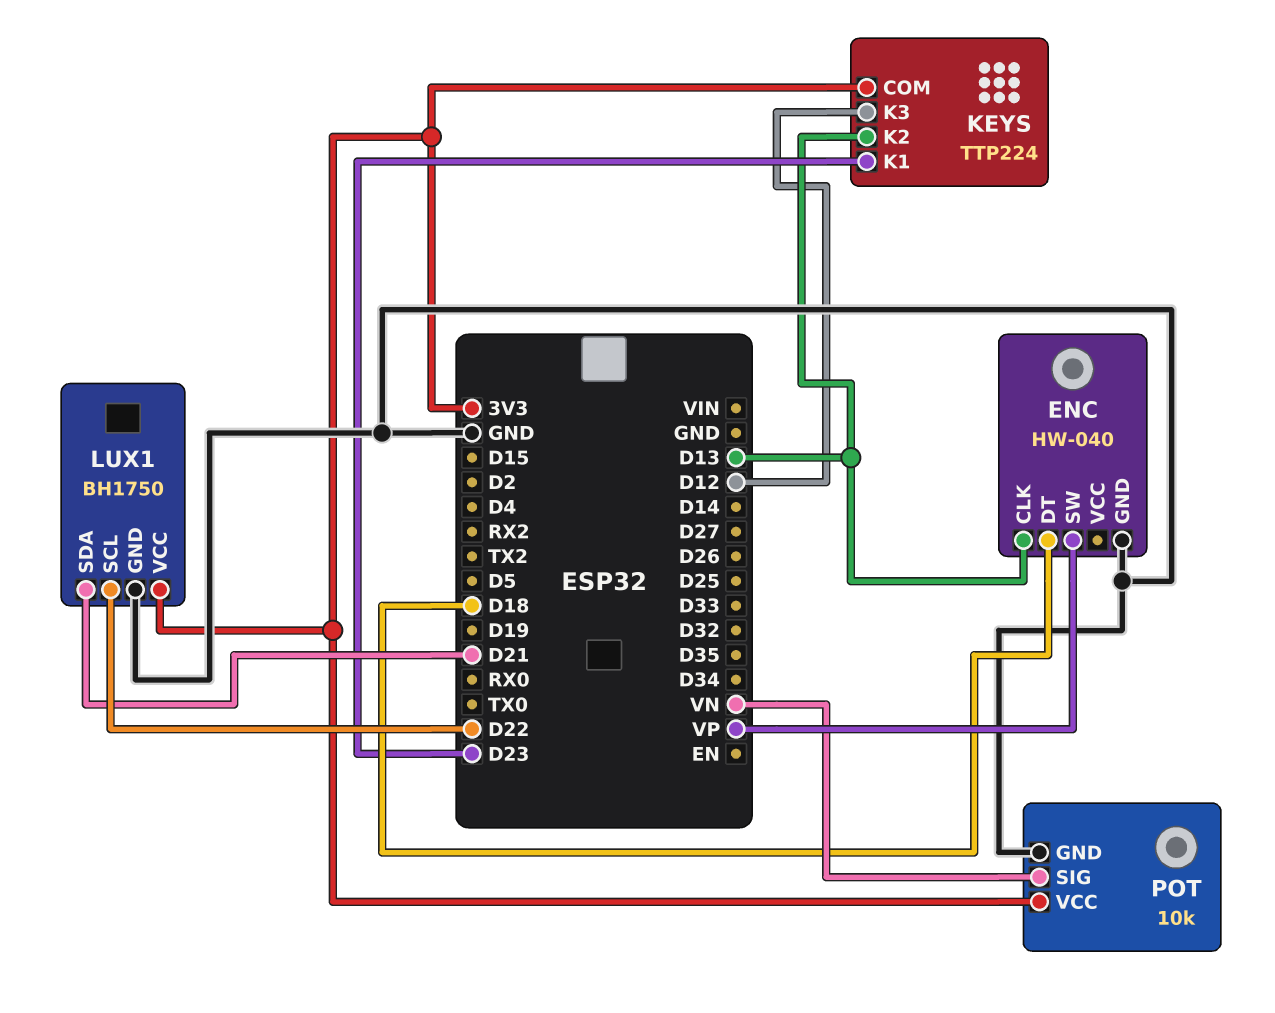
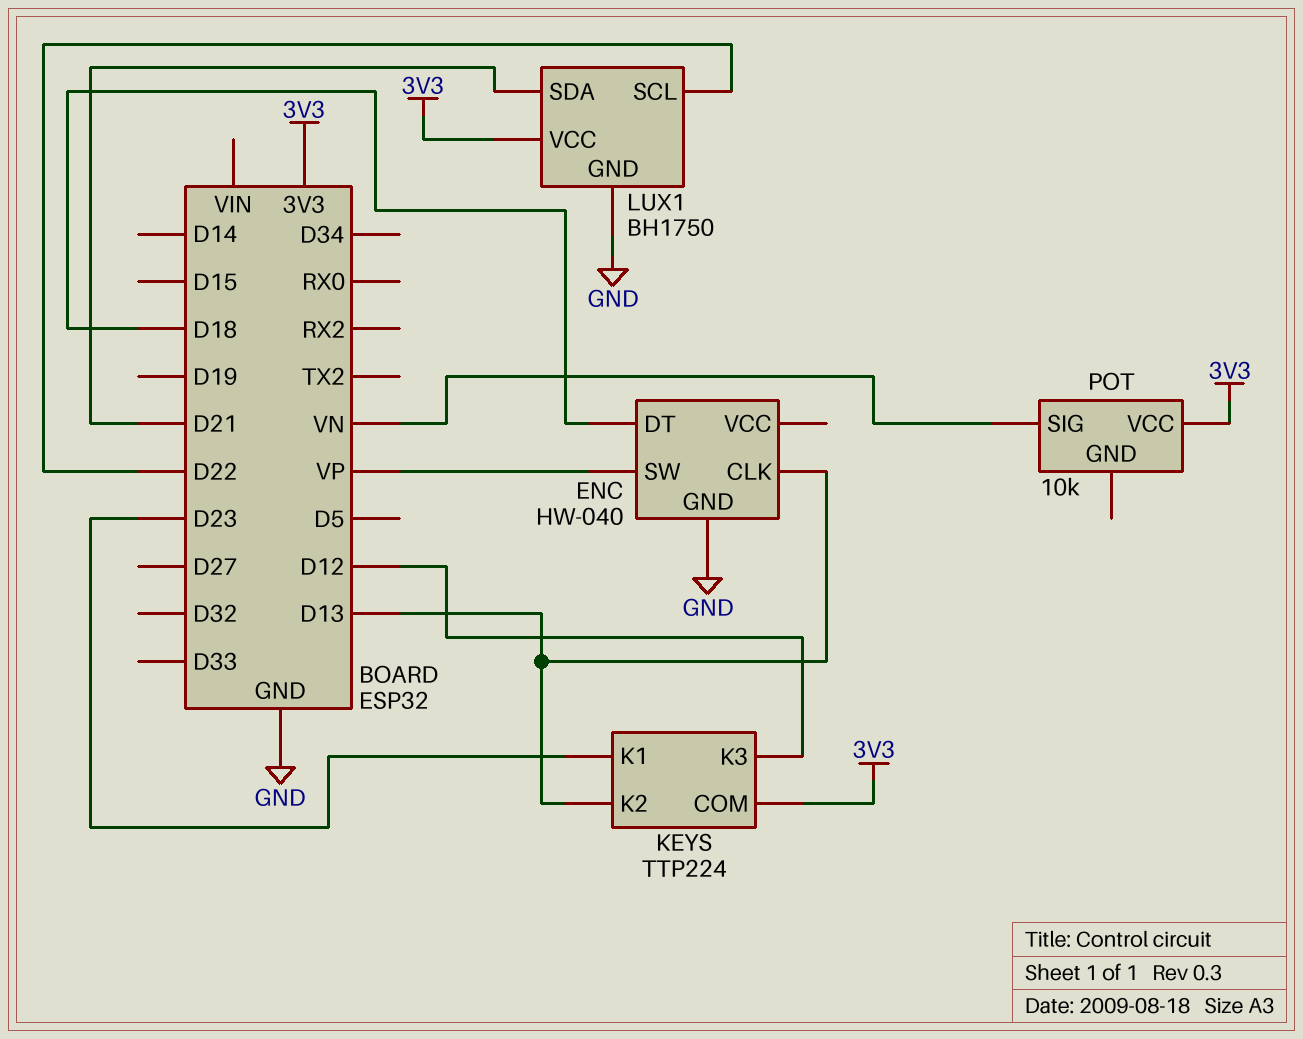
POT pin GND: GND -> none

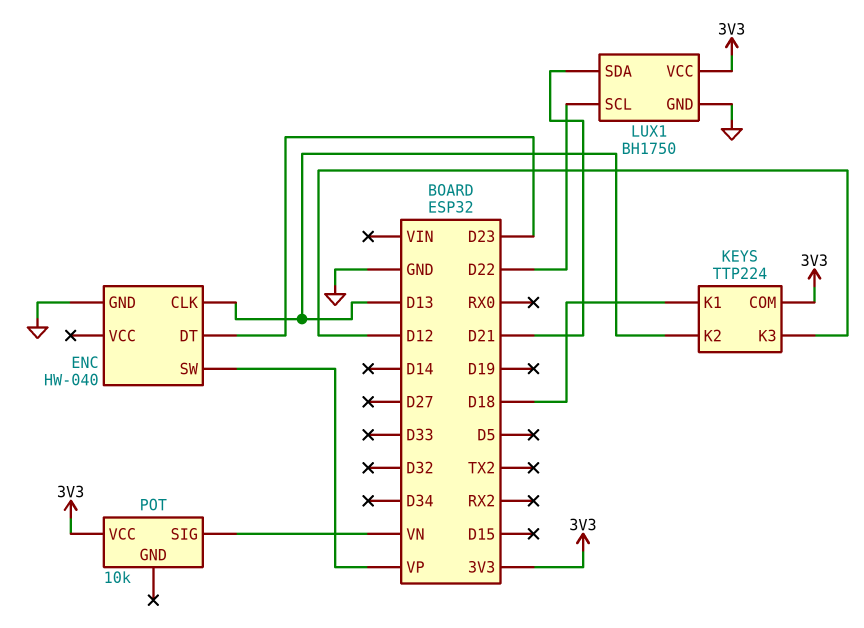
ENC pin DT: D18 -> D23
KEYS pin K1: D23 -> D18

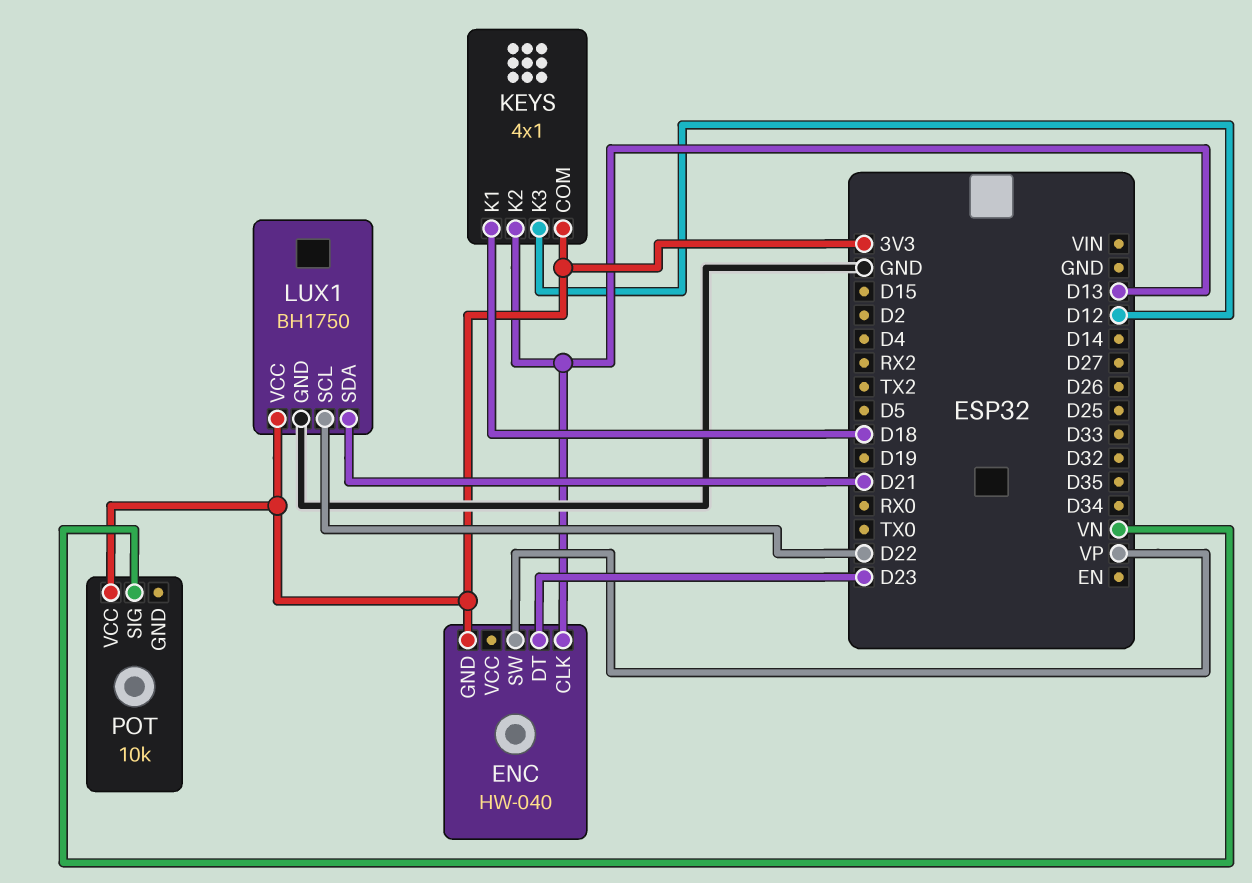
ENC pin GND: GND -> 3V3
KEYS: TTP224 -> 4x1

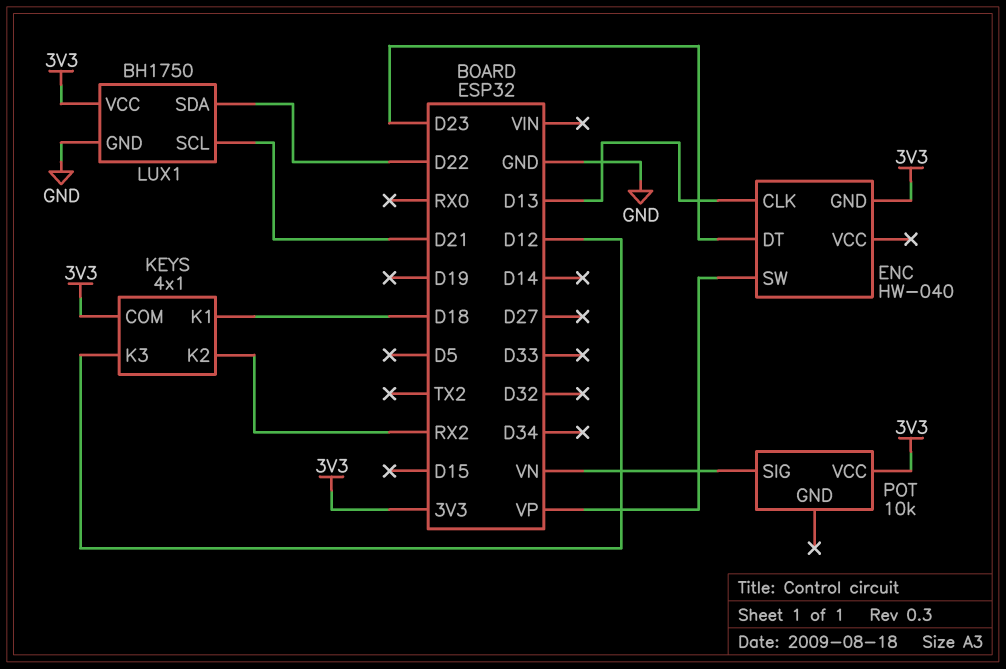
KEYS pin K2: D13 -> RX2
LUX1 pin SCL: D22 -> D21
LUX1 pin SDA: D21 -> D22

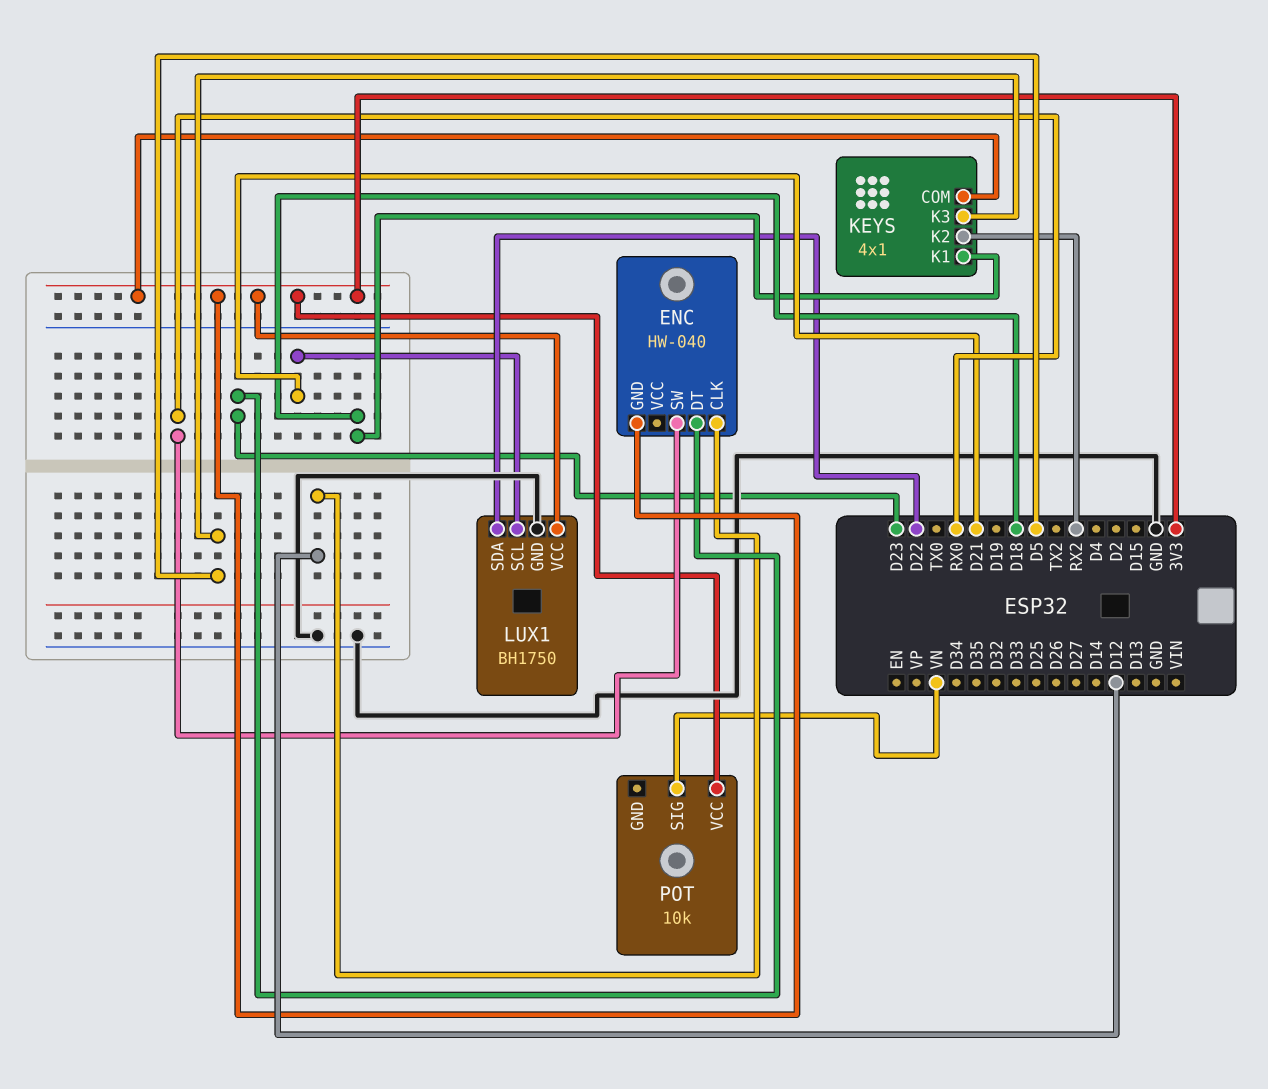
ENC pin CLK: D13 -> D12
ENC pin SW: VP -> RX0
KEYS pin K3: D12 -> D5

